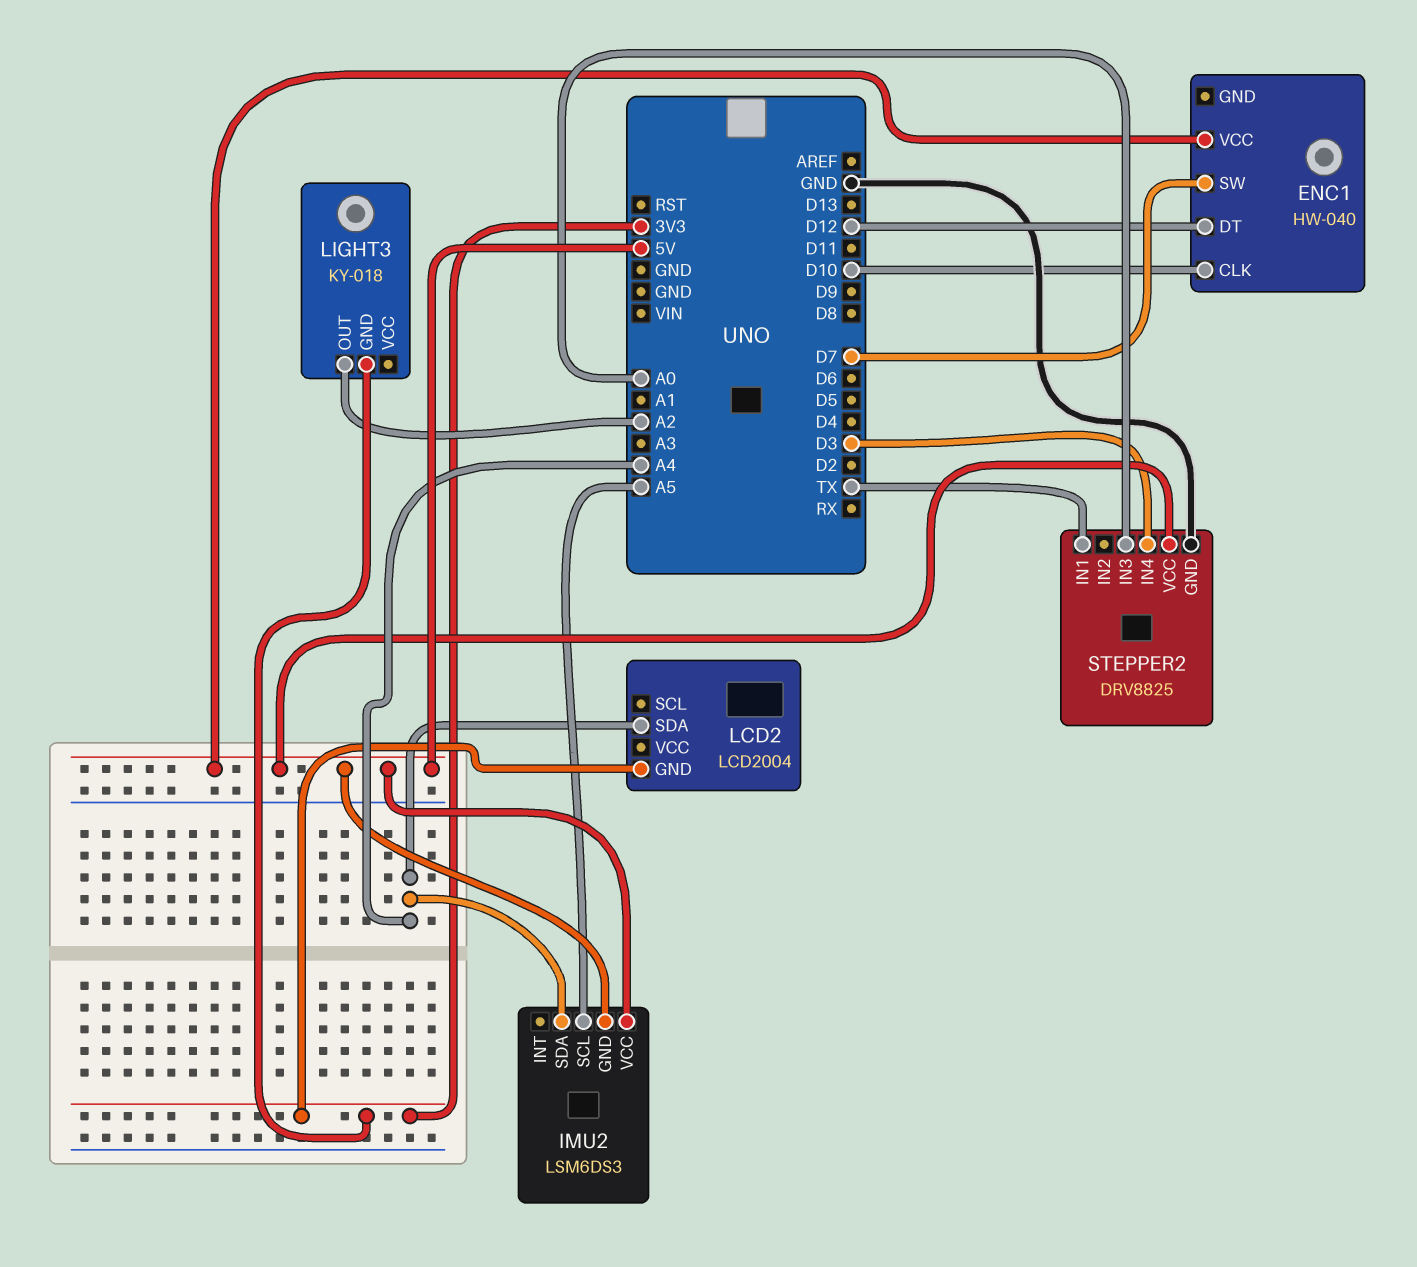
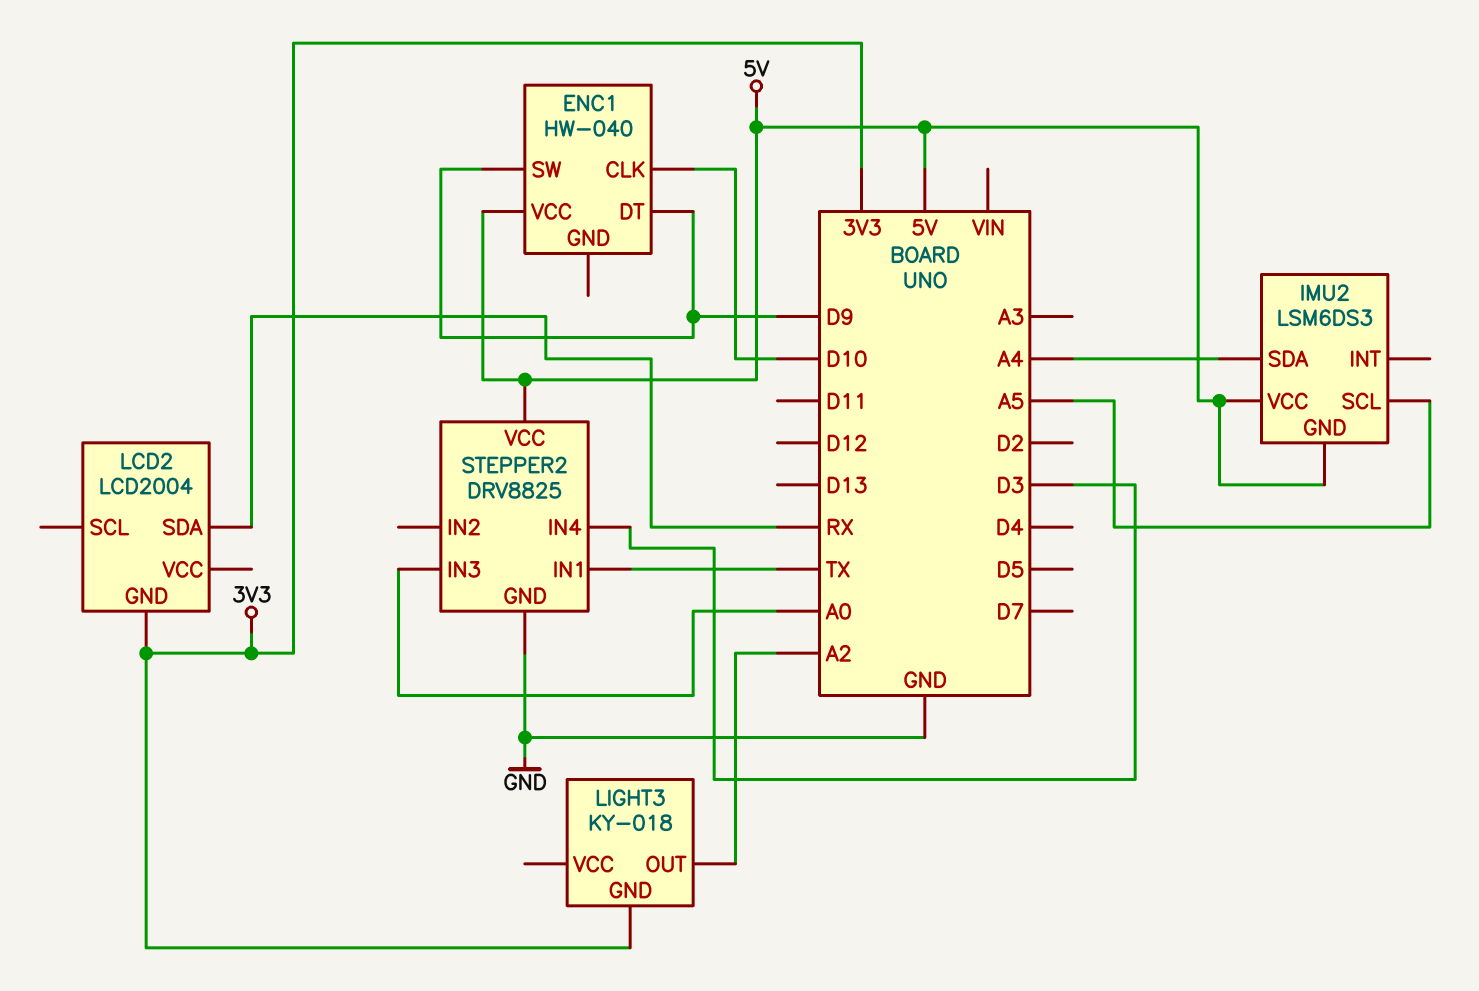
ENC1 pin DT: D12 -> D9
ENC1 pin SW: D7 -> D9
LCD2 pin SDA: A4 -> RX

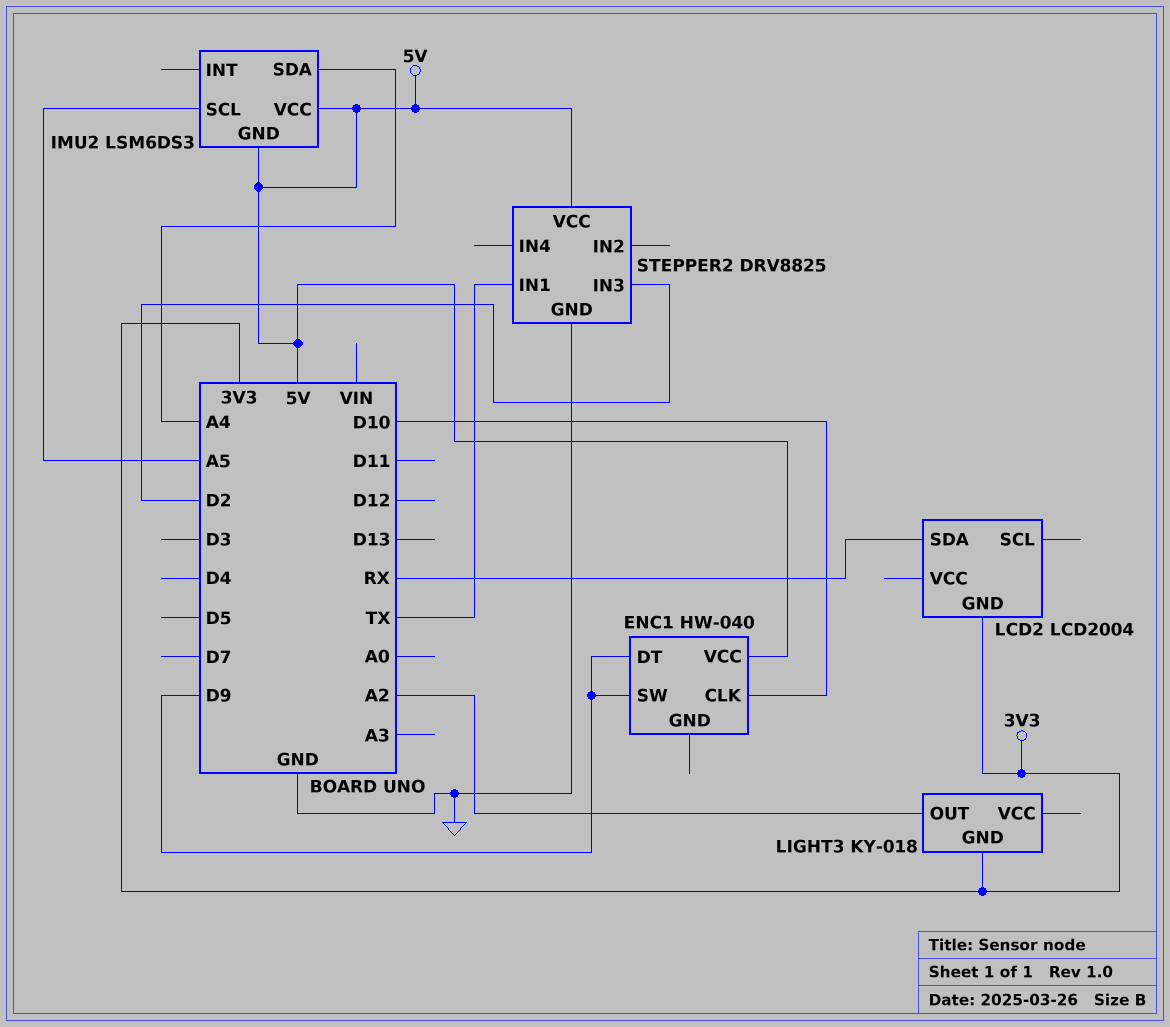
STEPPER2 pin IN3: A0 -> D2
STEPPER2 pin IN4: D3 -> none

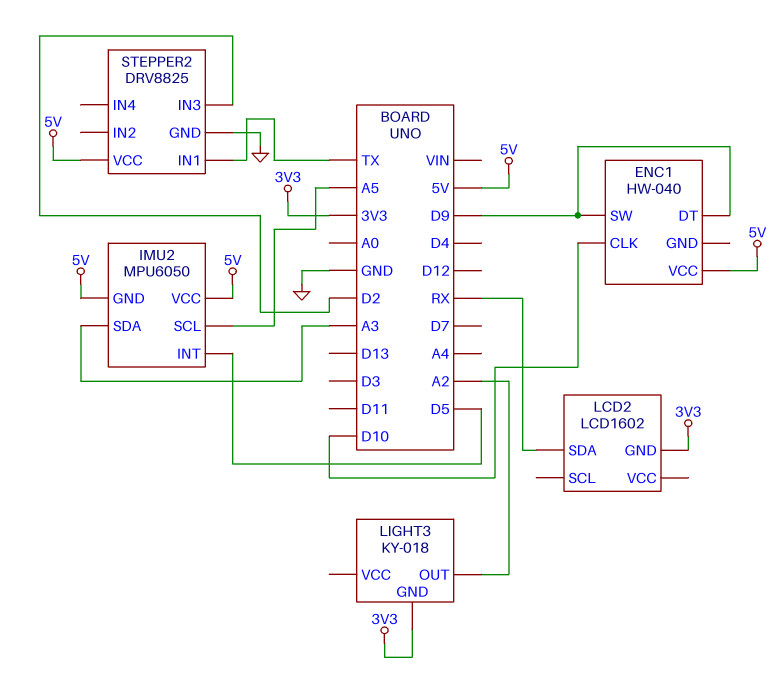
IMU2: LSM6DS3 -> MPU6050
IMU2 pin INT: none -> D5
IMU2 pin SDA: A4 -> A3
LCD2: LCD2004 -> LCD1602

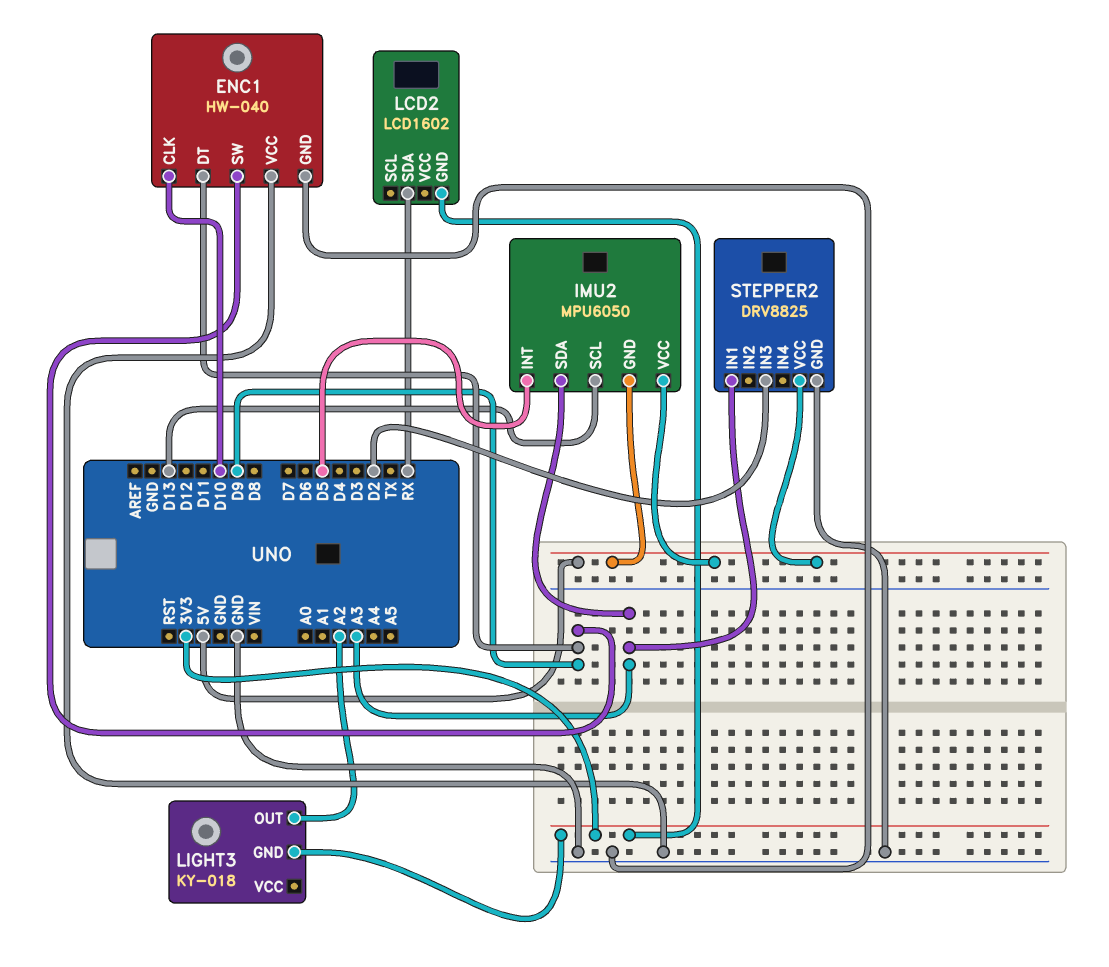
ENC1 pin GND: none -> GND
ENC1 pin VCC: 5V -> GND
IMU2 pin SCL: A5 -> D13
STEPPER2 pin IN1: TX -> A3

